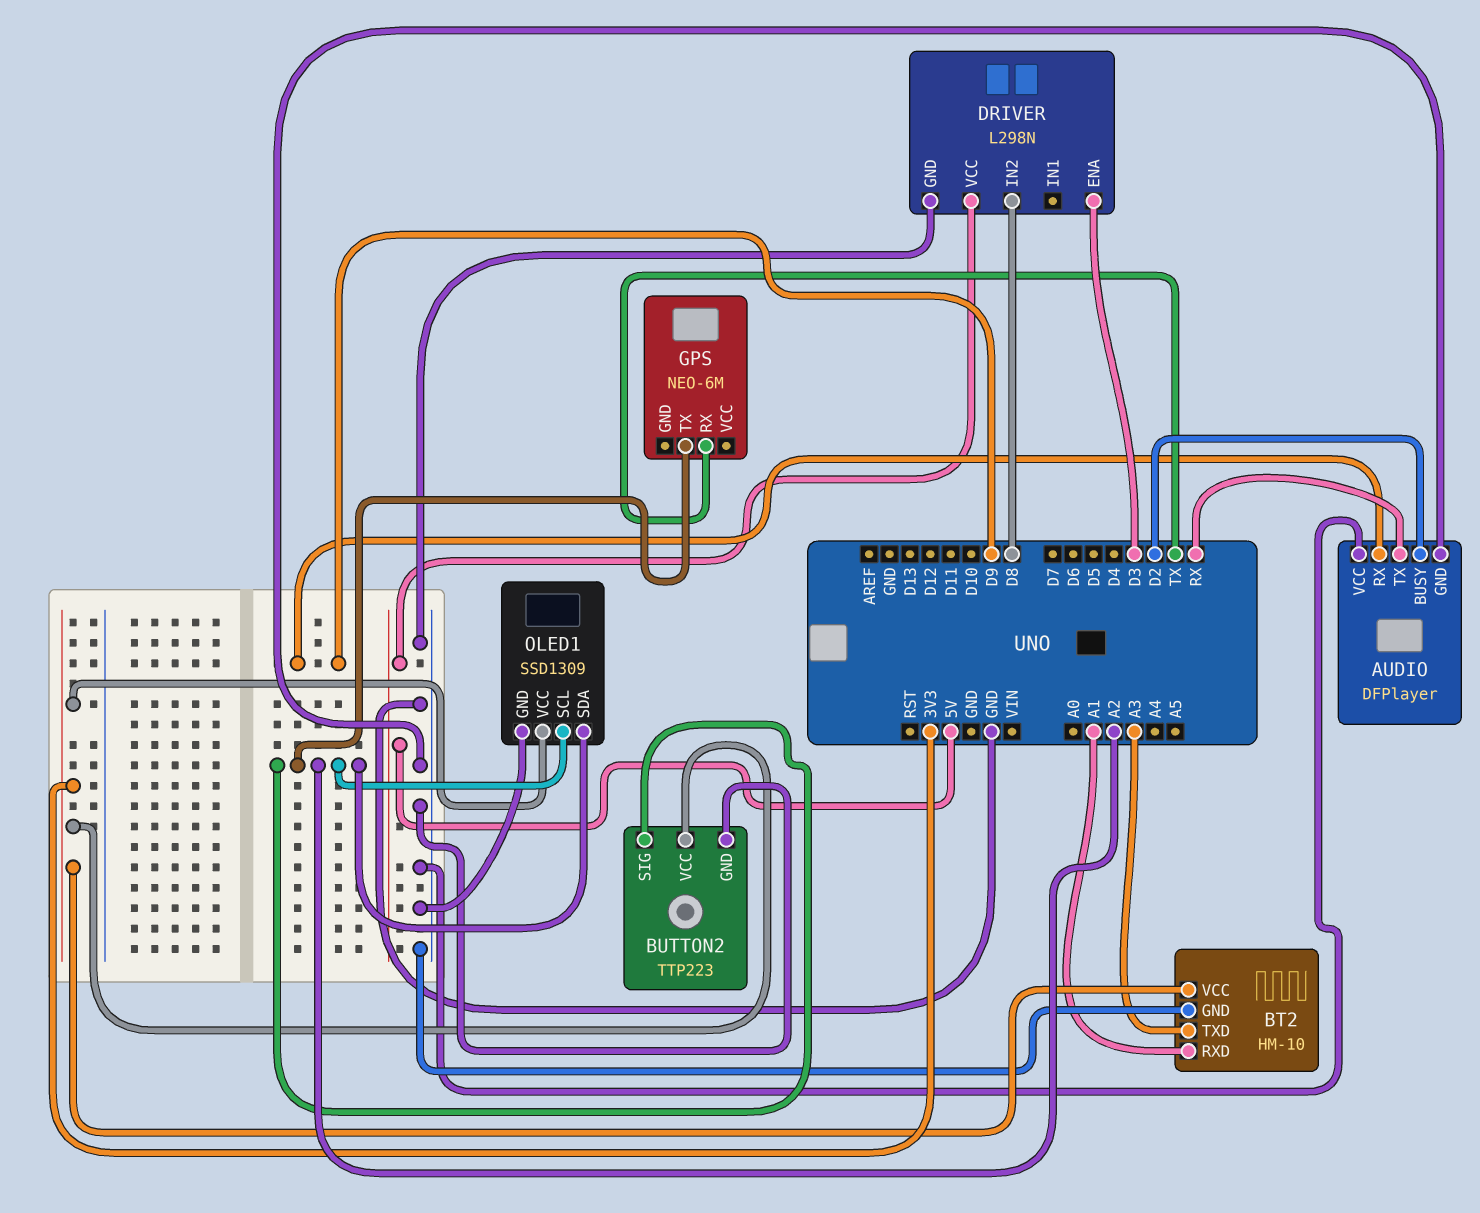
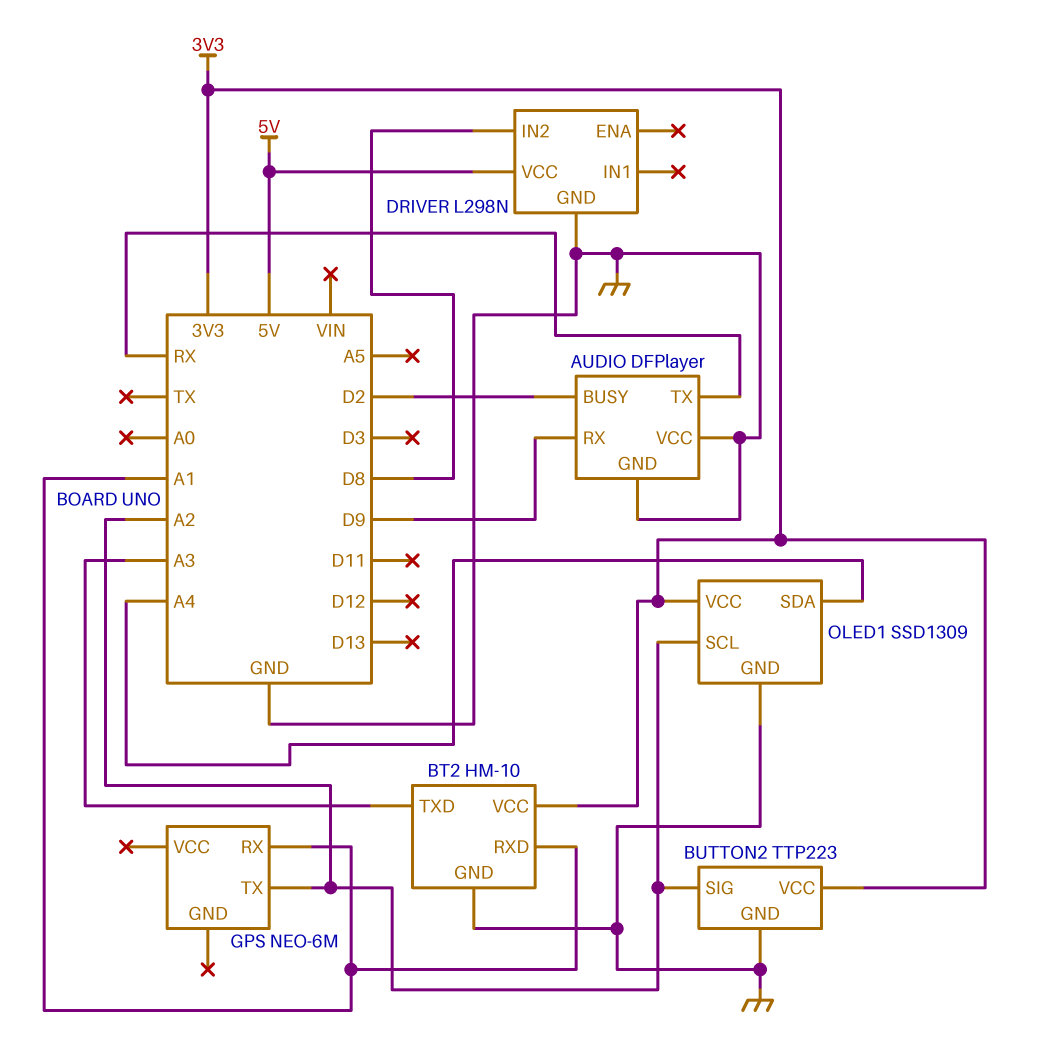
DRIVER pin ENA: D3 -> none
GPS pin RX: TX -> A1
OLED1 pin SDA: A2 -> A4

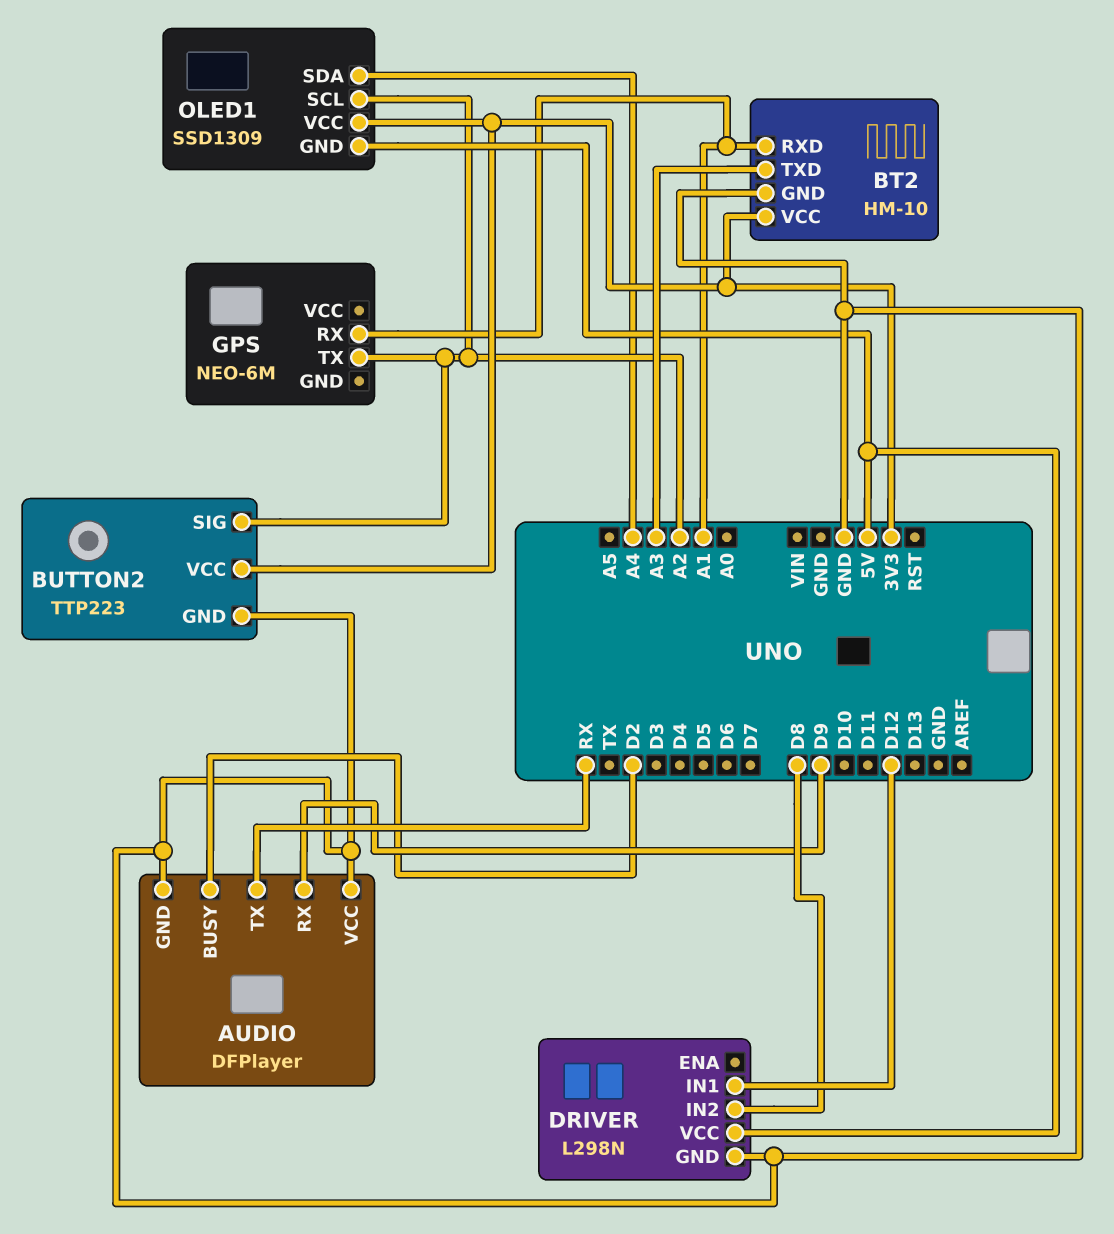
DRIVER pin IN1: none -> D12
OLED1 pin GND: GND -> 5V

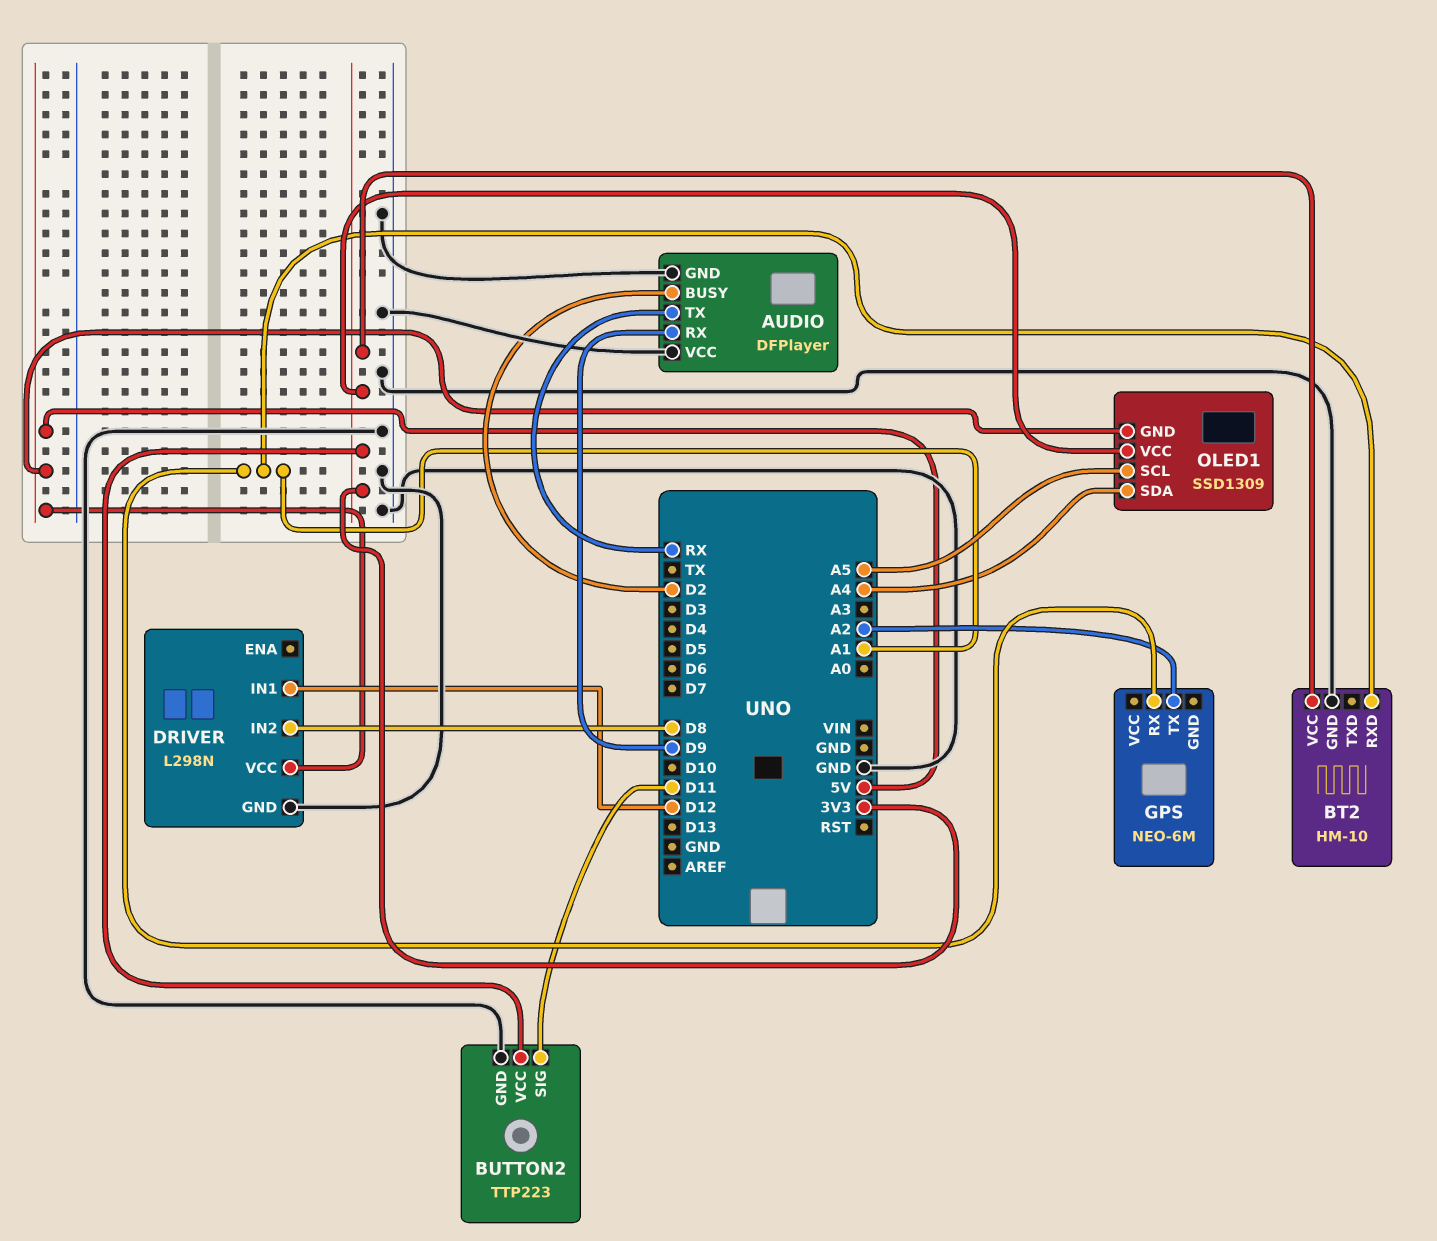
BT2 pin TXD: A3 -> none
BUTTON2 pin SIG: A2 -> D11
OLED1 pin SCL: A2 -> A5

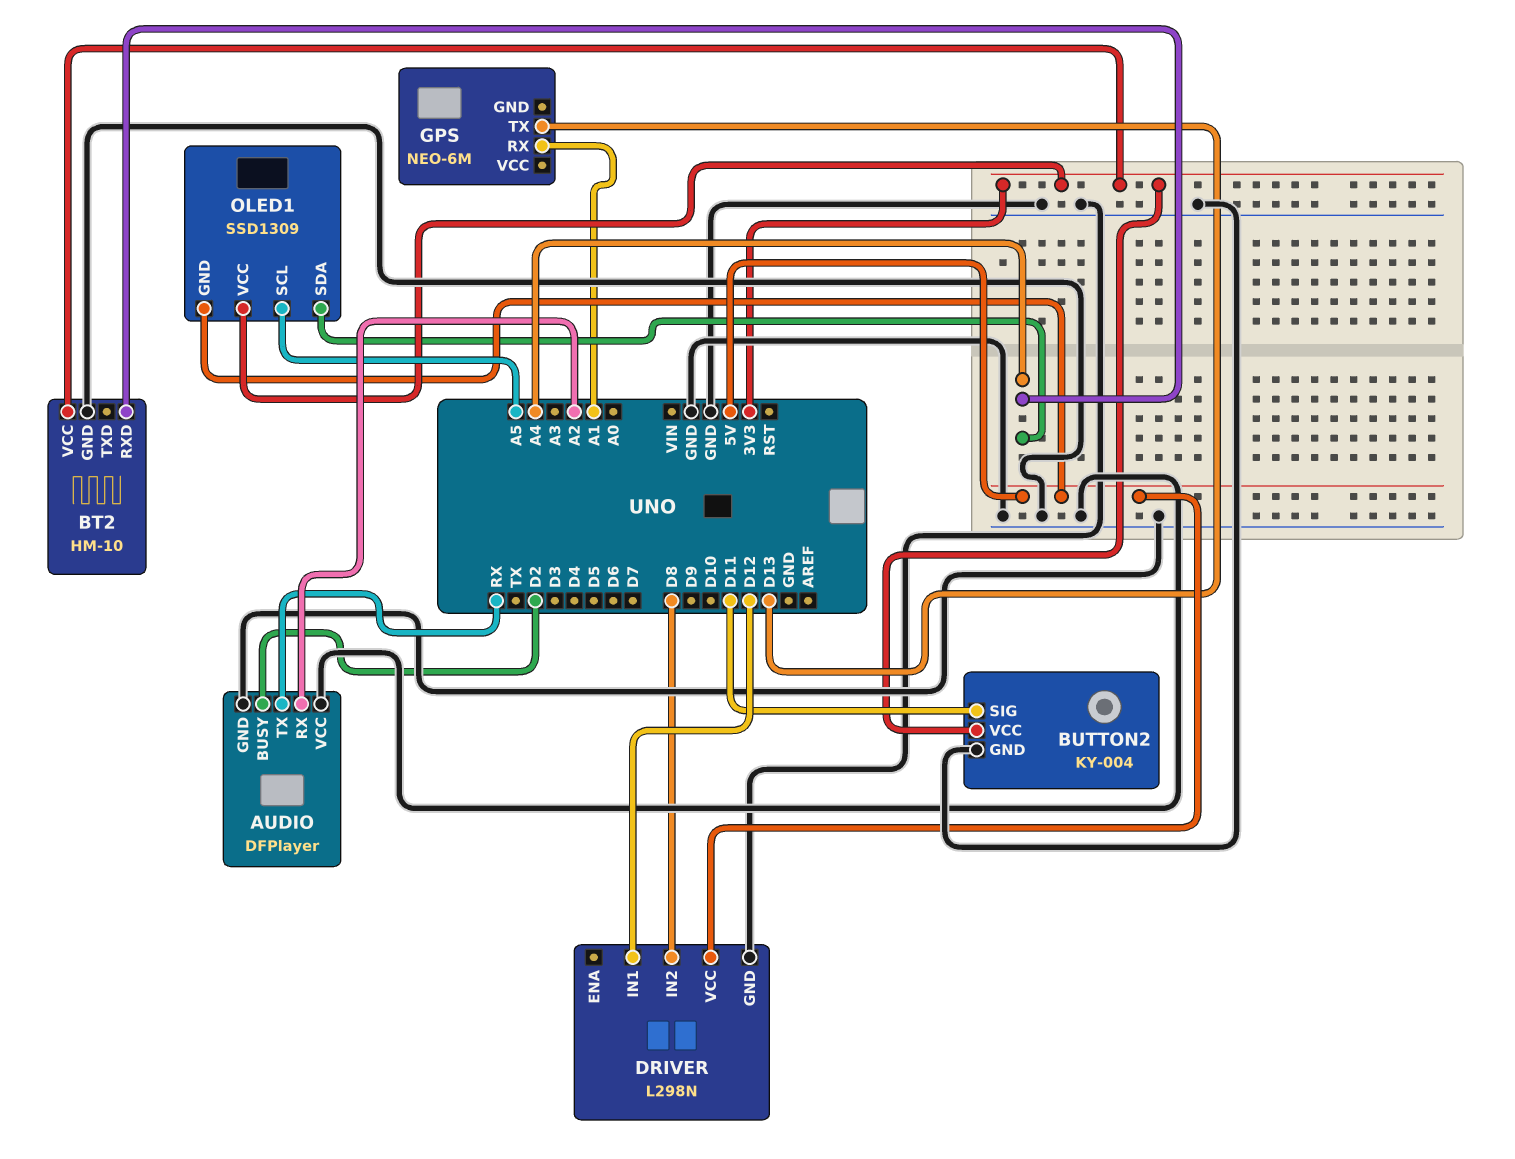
AUDIO pin RX: D9 -> A2
BT2 pin RXD: A1 -> A4
BUTTON2: TTP223 -> KY-004
GPS pin TX: A2 -> D13

